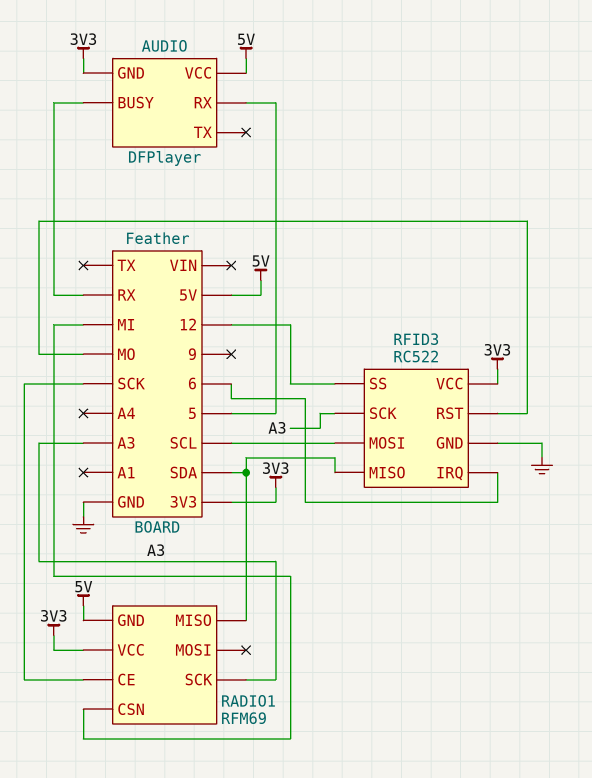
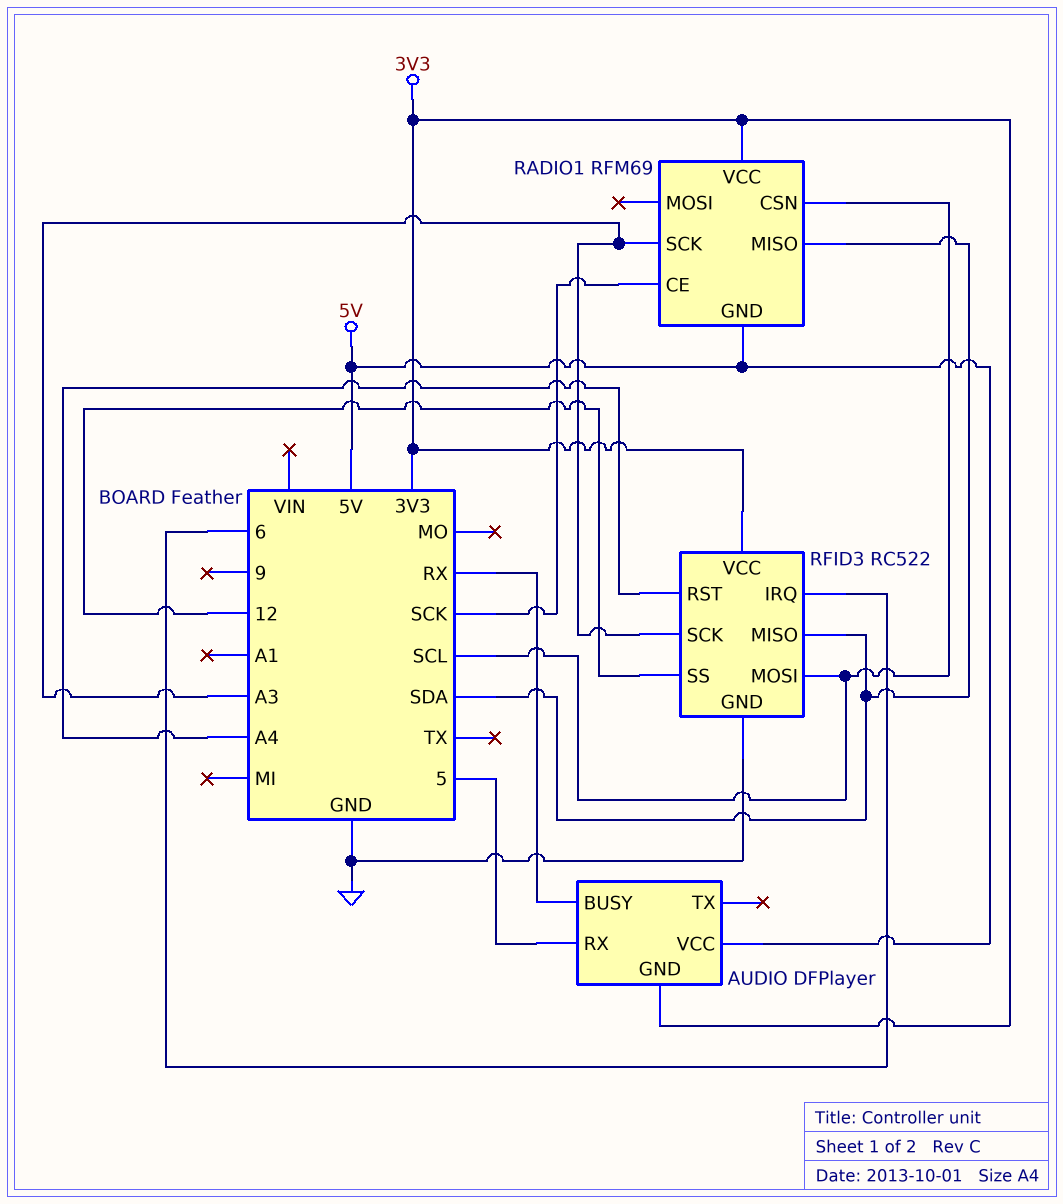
RADIO1 pin CSN: MI -> SCL
RFID3 pin RST: MO -> A4

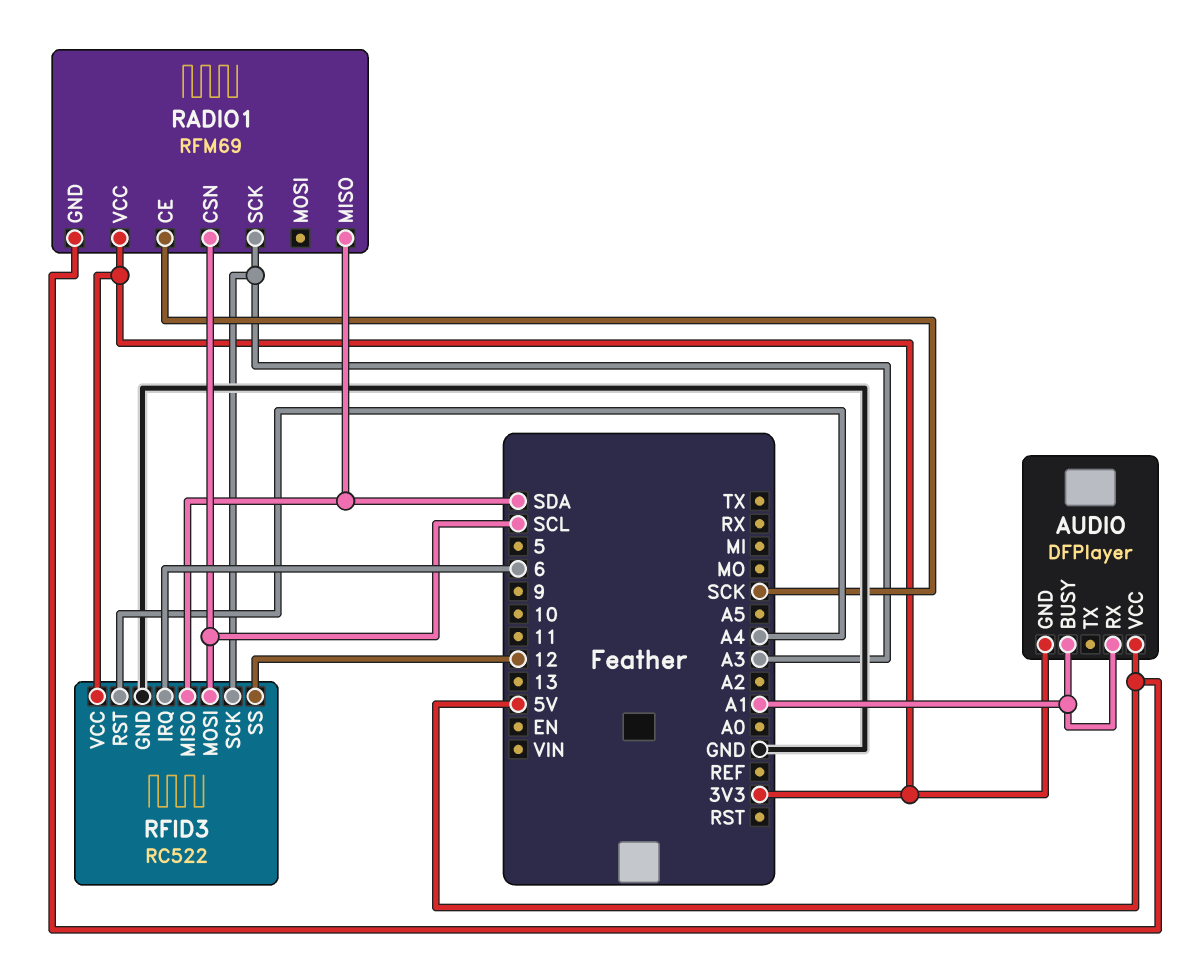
AUDIO pin BUSY: RX -> A1
AUDIO pin RX: 5 -> A1

